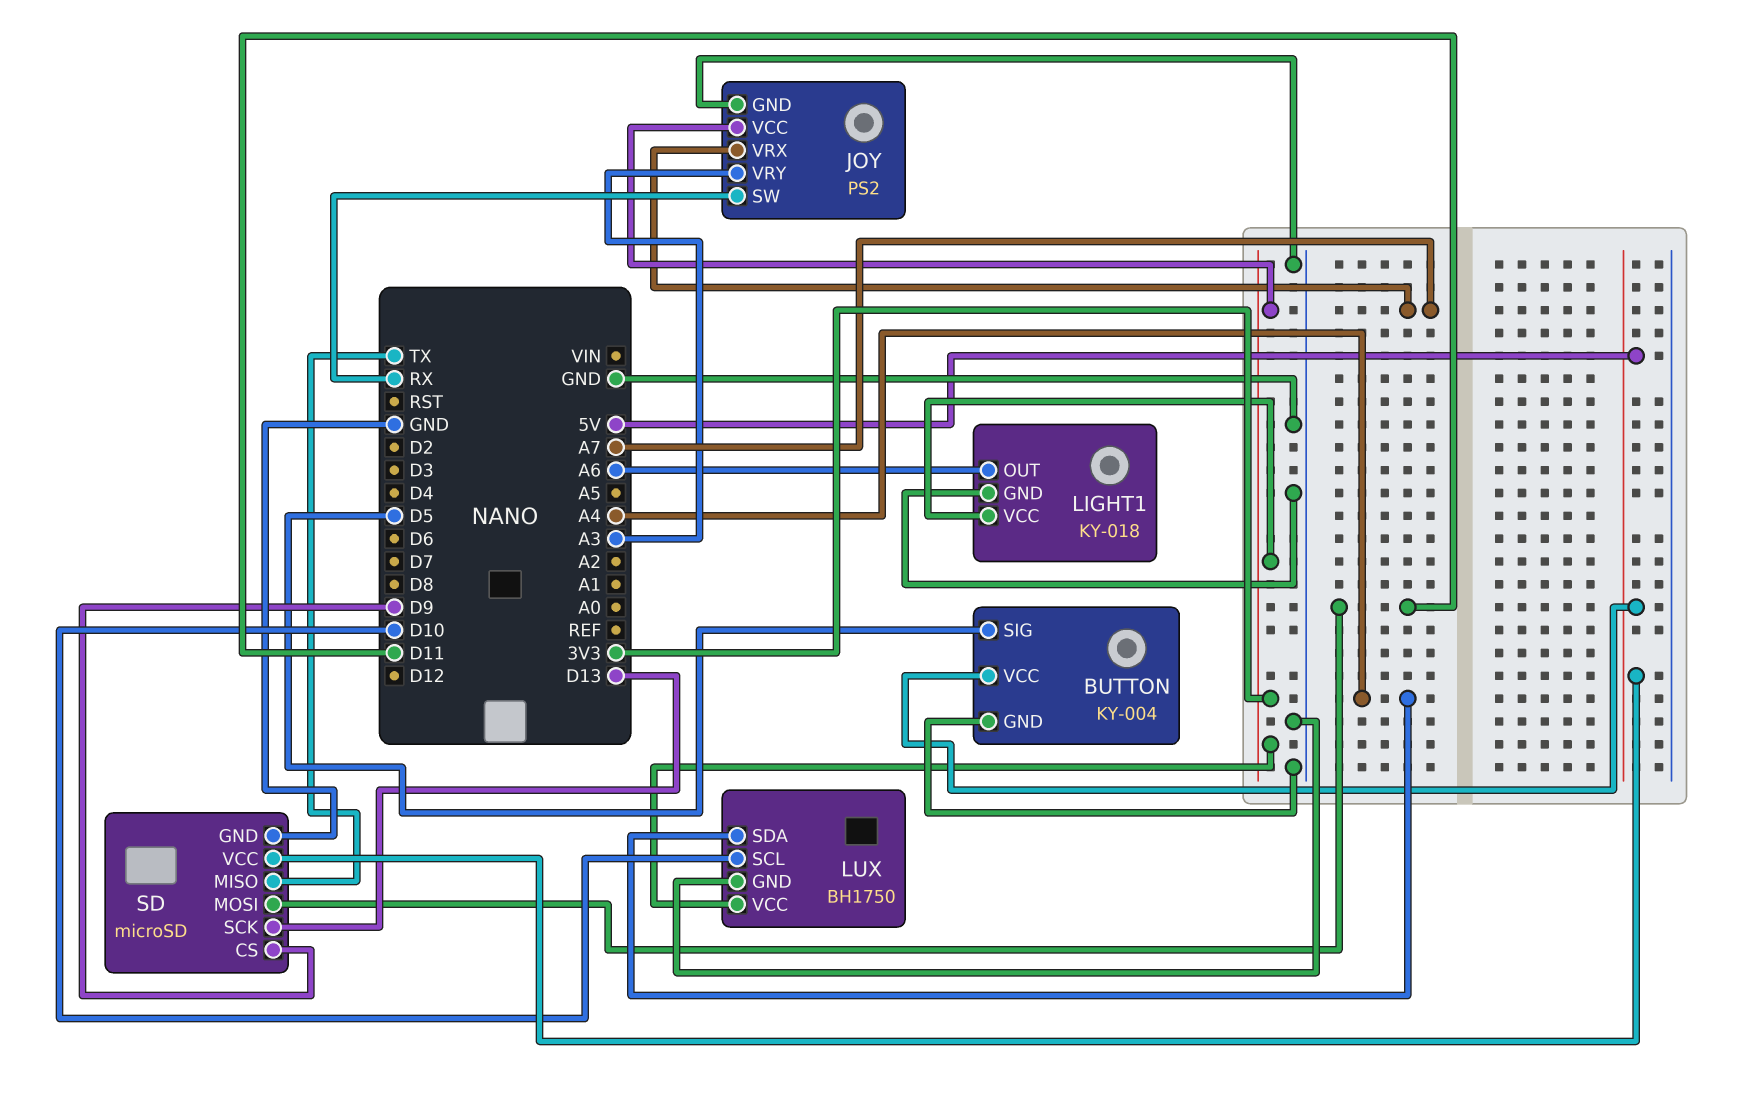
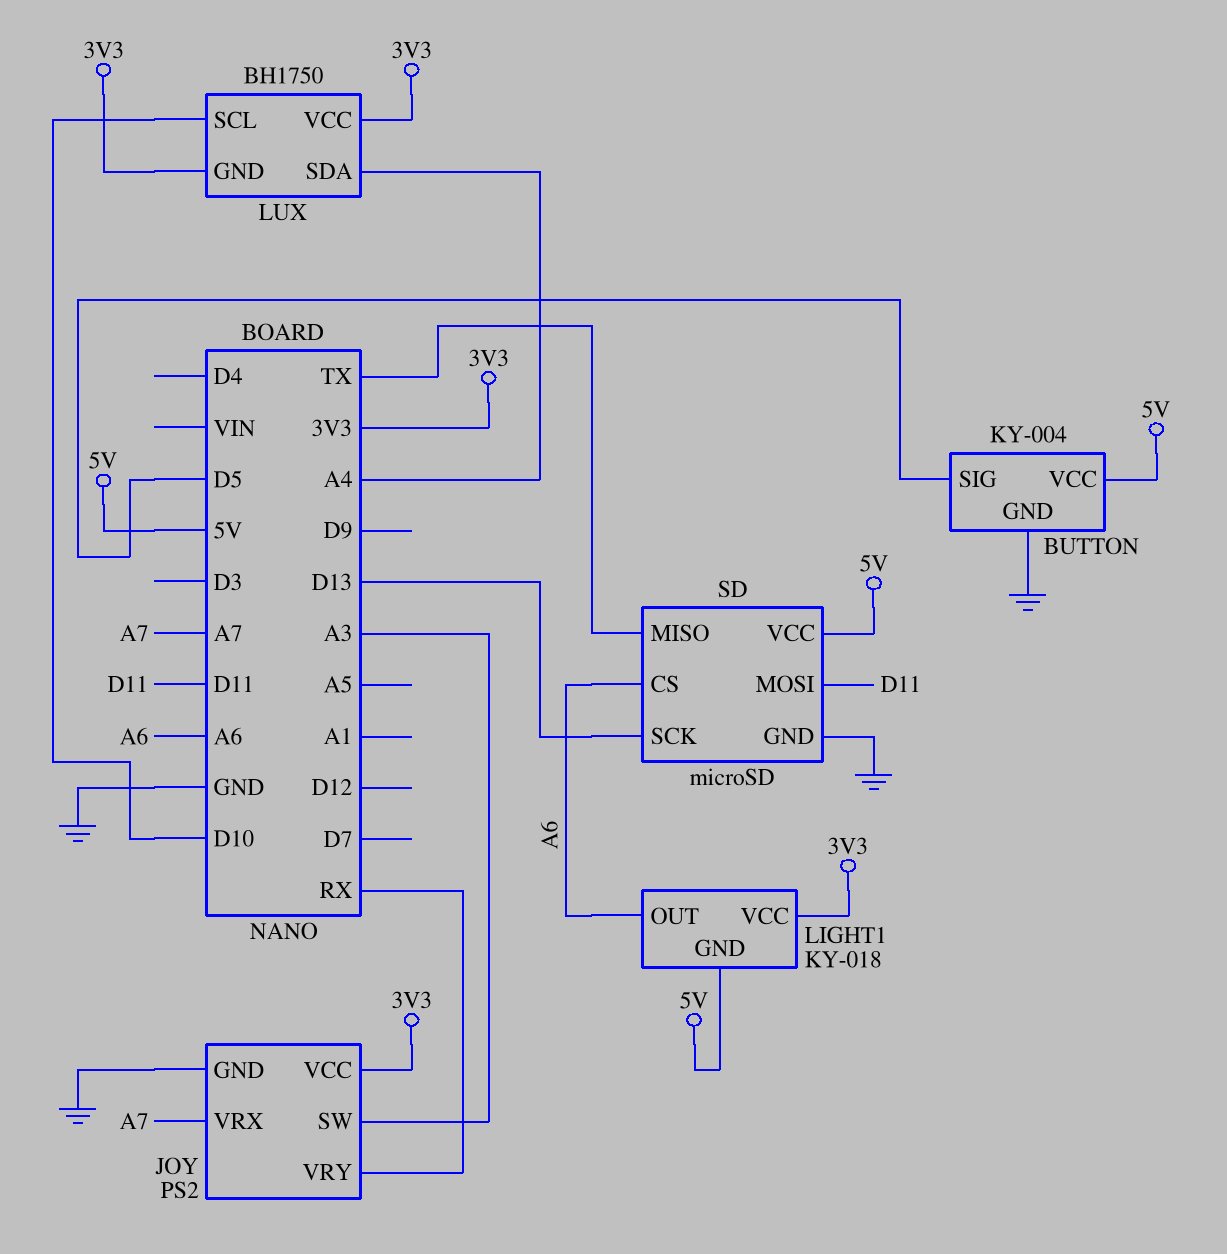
JOY pin SW: RX -> A3
JOY pin VRY: A3 -> RX
LIGHT1 pin GND: GND -> 5V
LUX pin GND: GND -> 3V3
SD pin CS: D9 -> A6

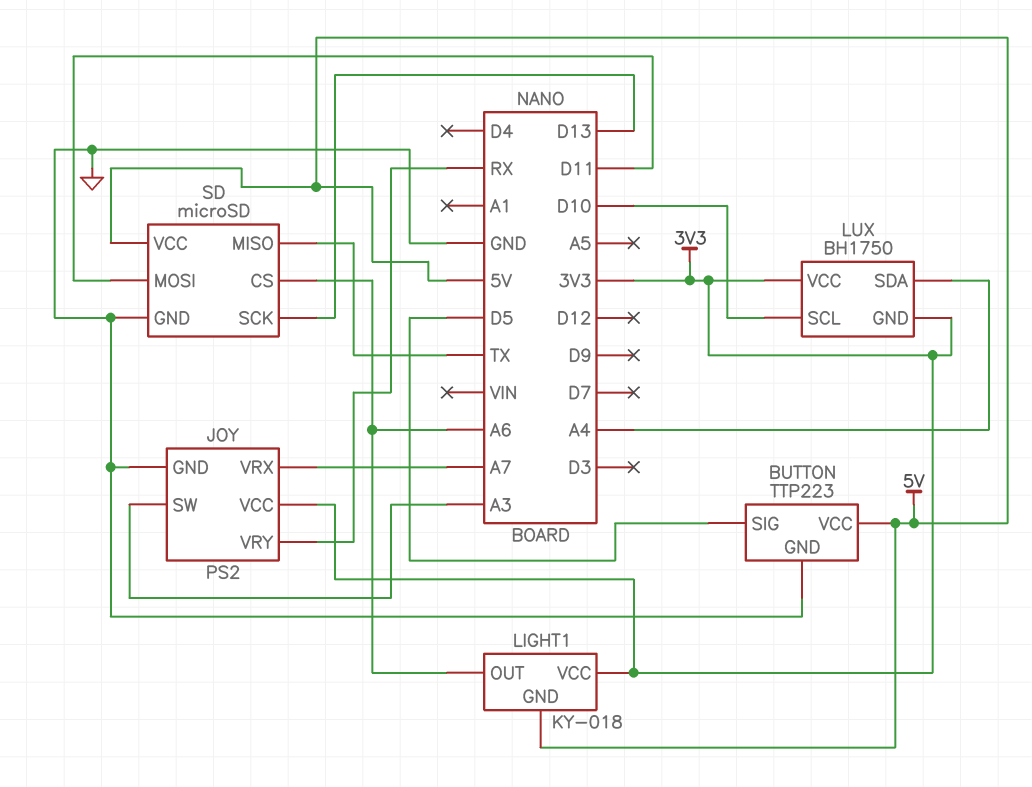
BUTTON: KY-004 -> TTP223

